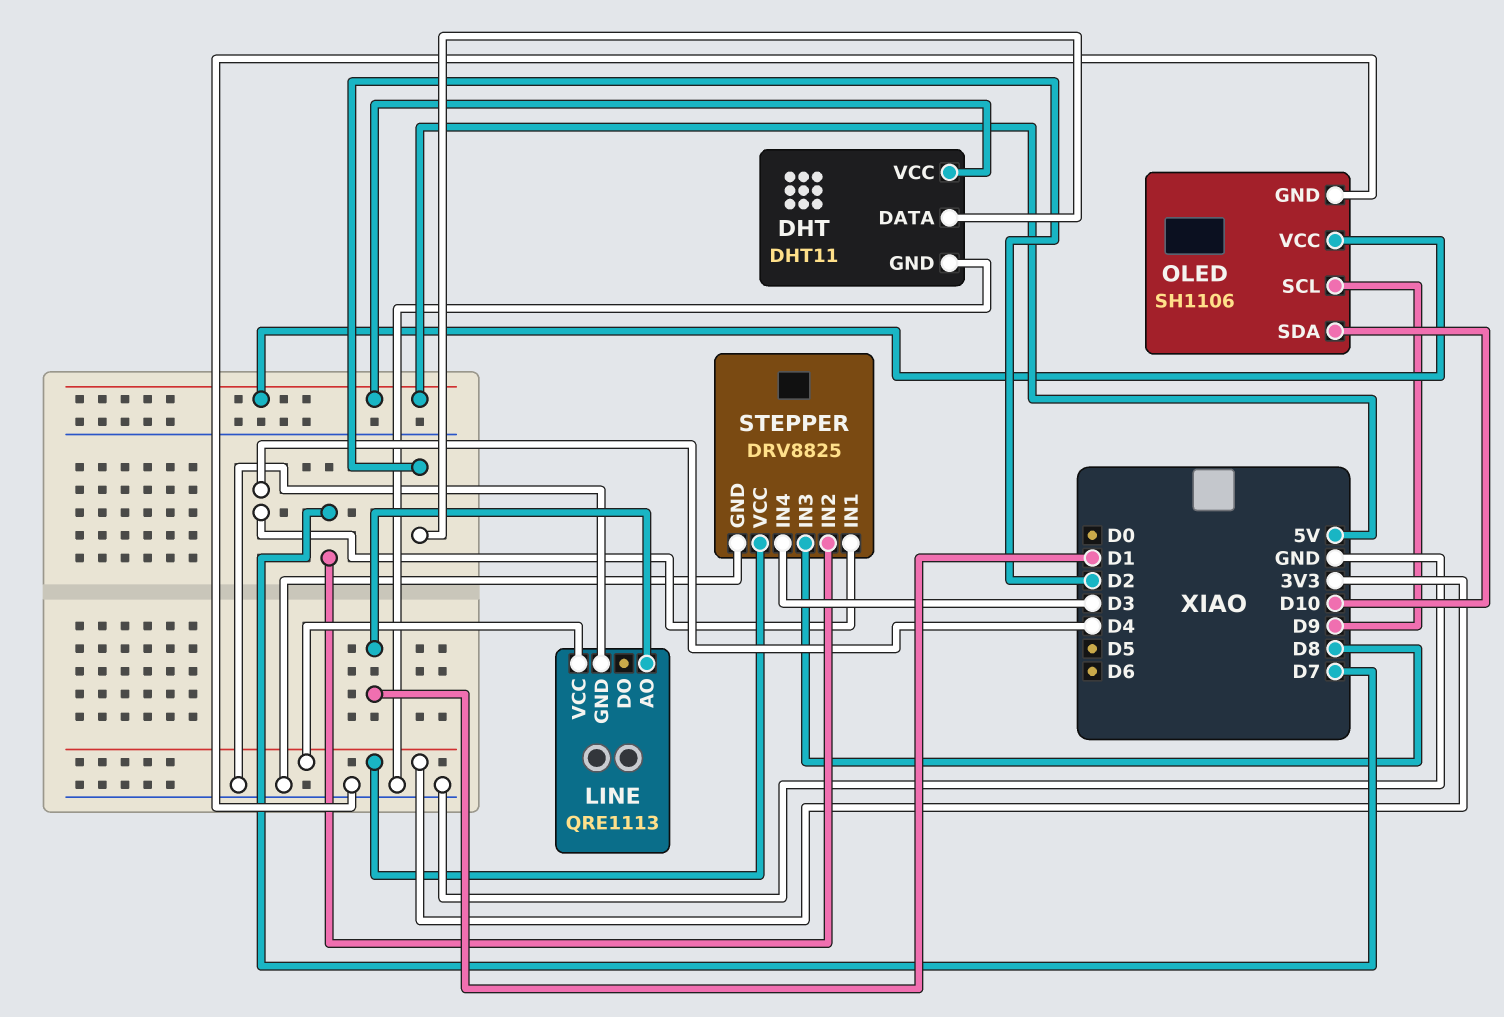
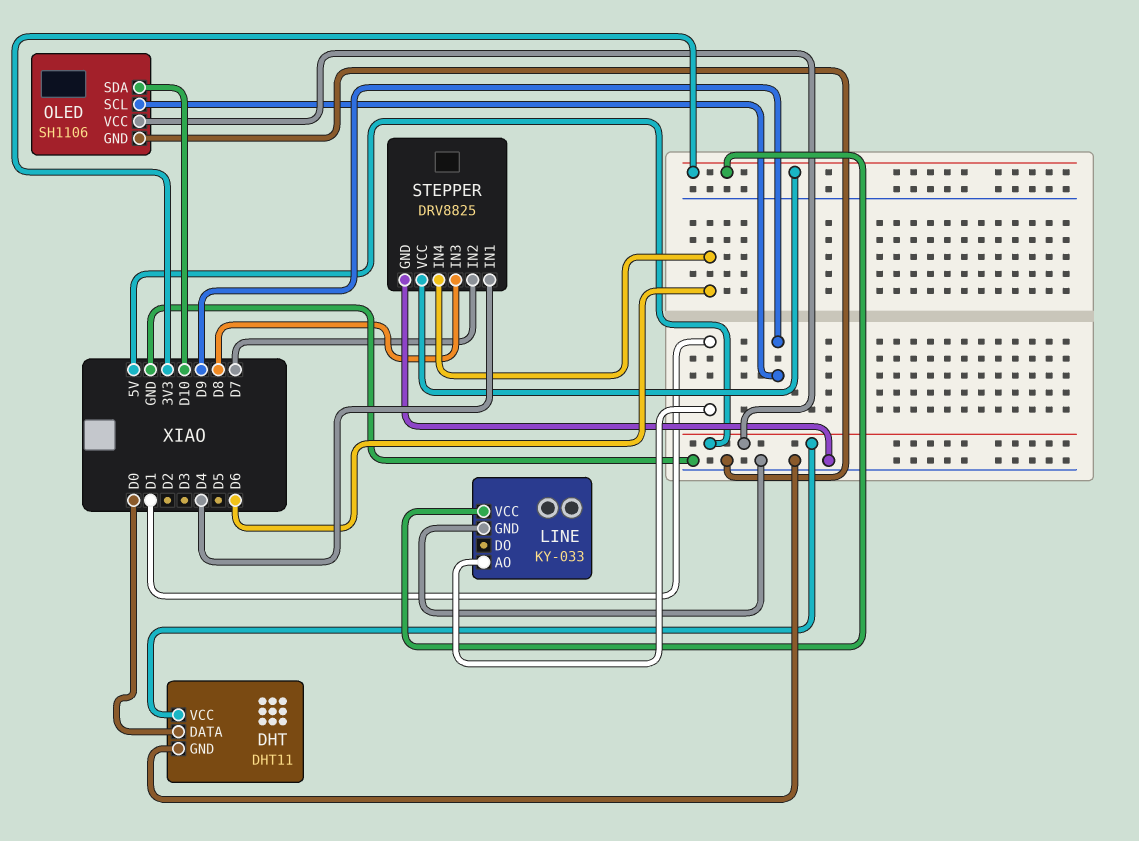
DHT pin DATA: D2 -> D0
LINE: QRE1113 -> KY-033
STEPPER pin IN4: D3 -> D6

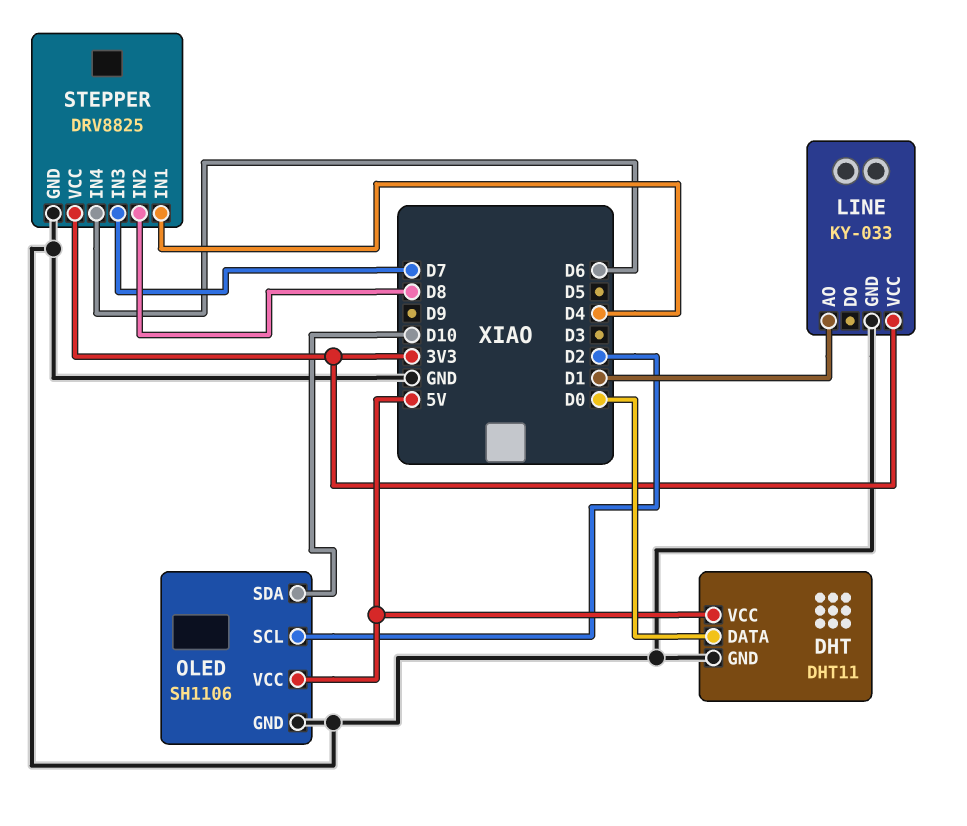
OLED pin SCL: D9 -> D2
STEPPER pin IN2: D7 -> D8
STEPPER pin IN3: D8 -> D7

